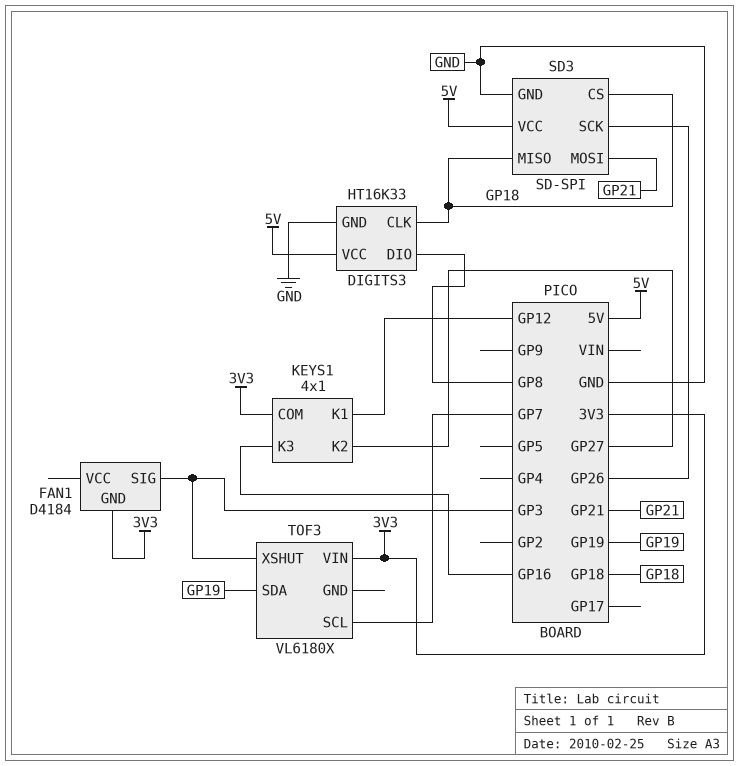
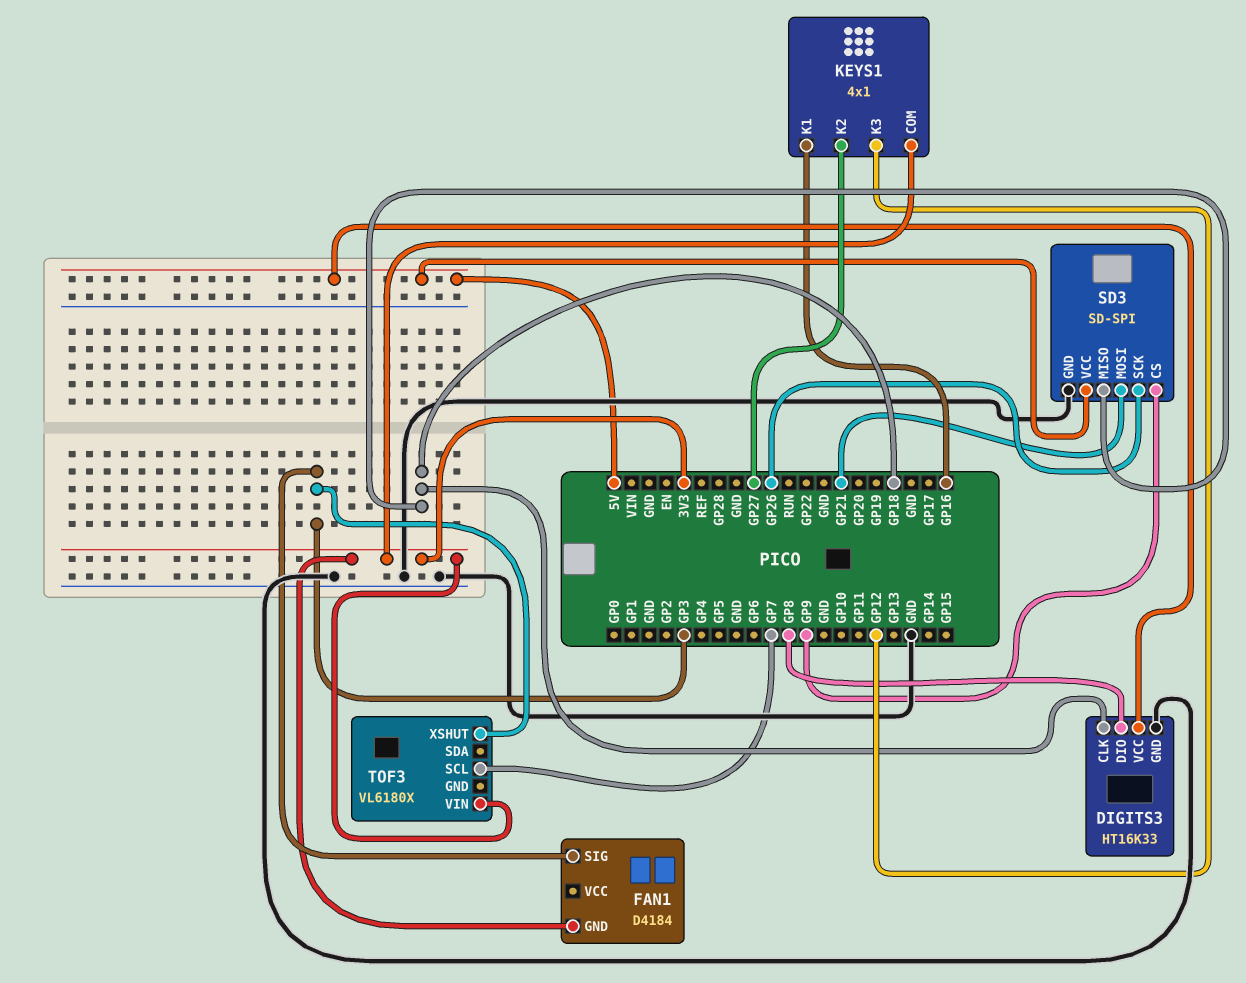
KEYS1 pin K1: GP12 -> GP16
KEYS1 pin K3: GP16 -> GP12
SD3 pin CS: GP18 -> GP9
TOF3 pin SDA: GP19 -> none

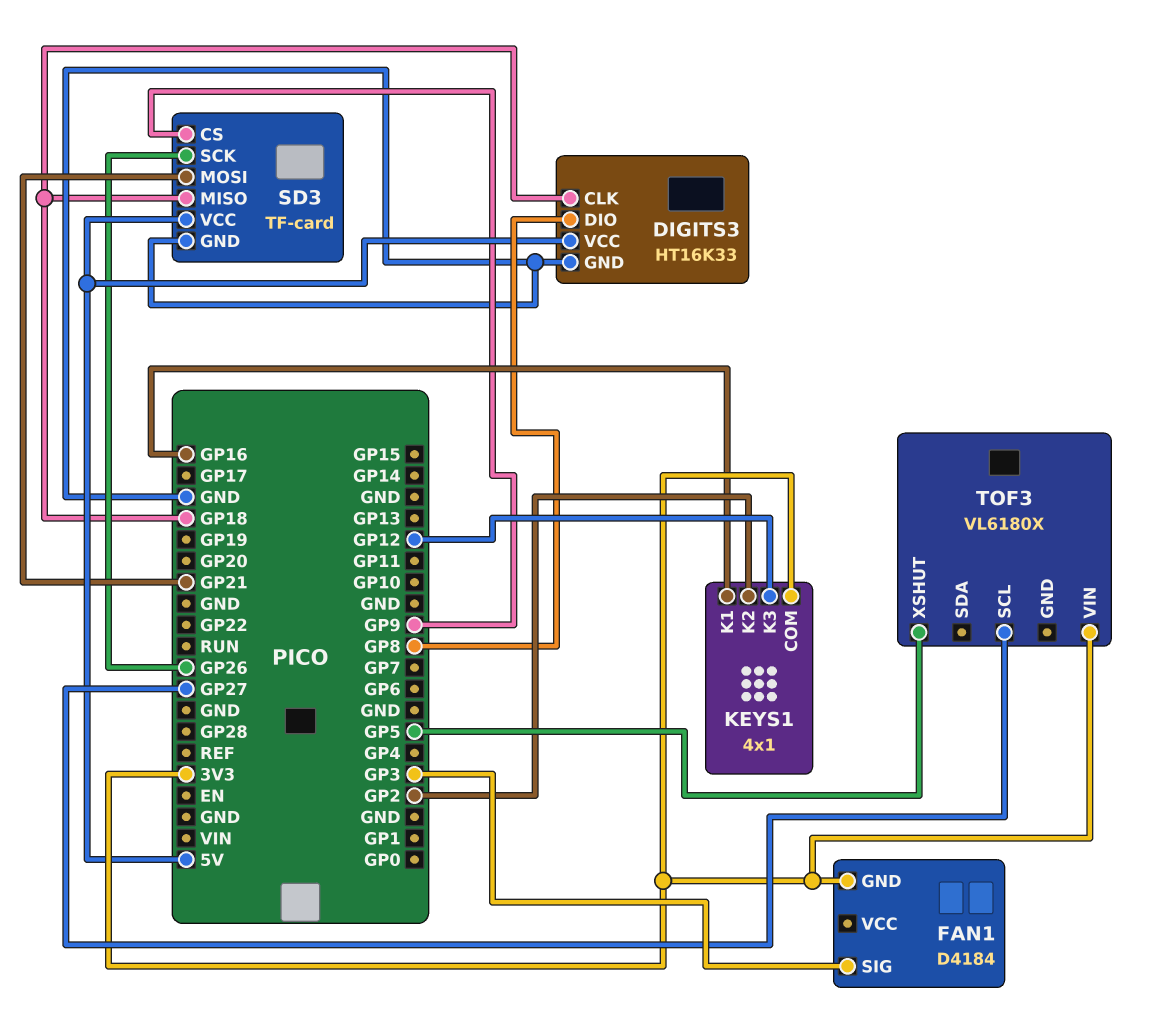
KEYS1 pin K2: GP27 -> GP2
SD3: SD-SPI -> TF-card
TOF3 pin SCL: GP7 -> GP27
TOF3 pin XSHUT: GP3 -> GP5

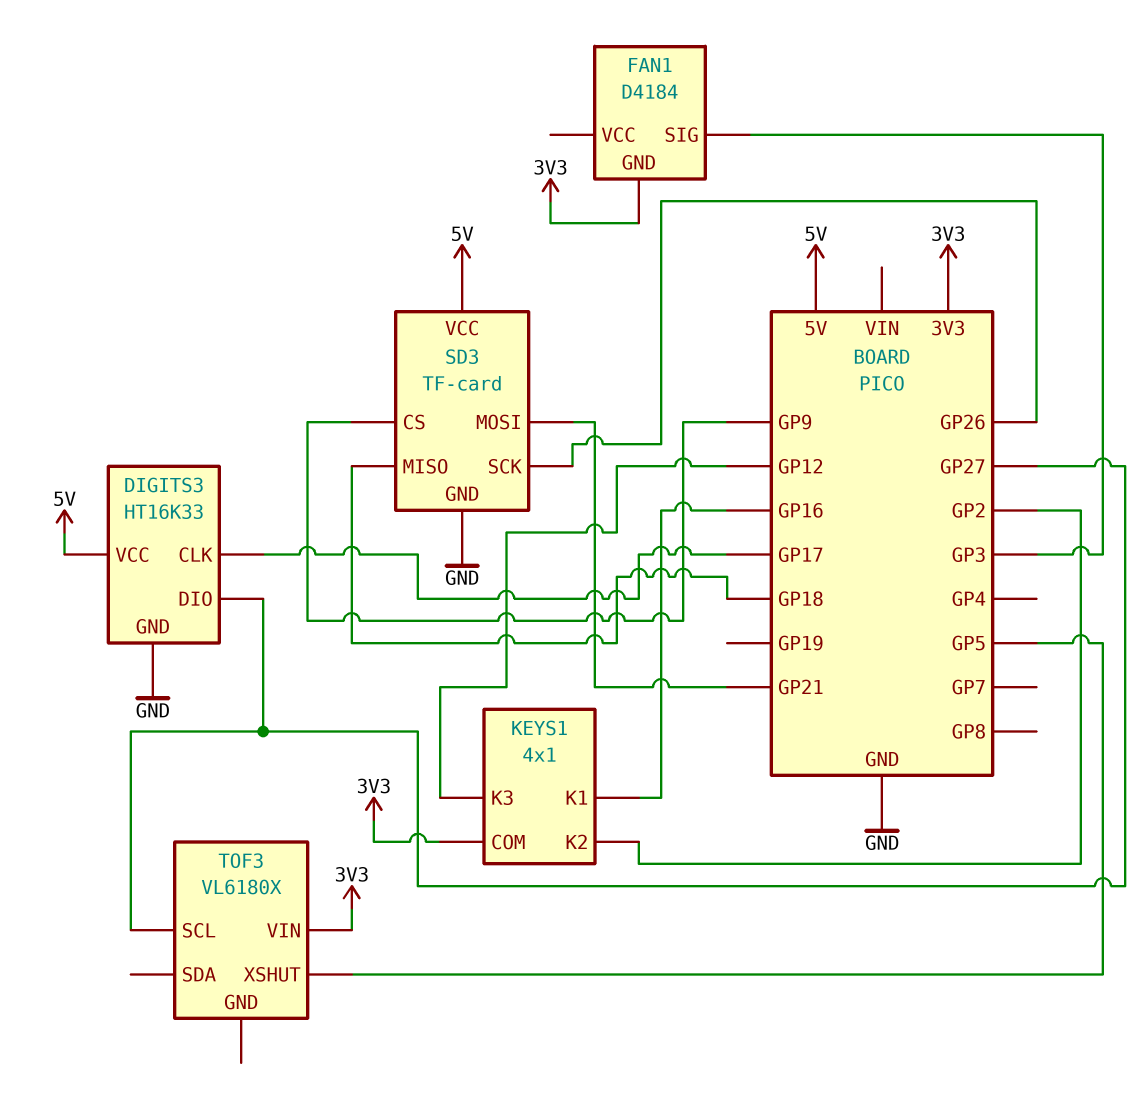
DIGITS3 pin CLK: GP18 -> GP17
DIGITS3 pin DIO: GP8 -> GP27

